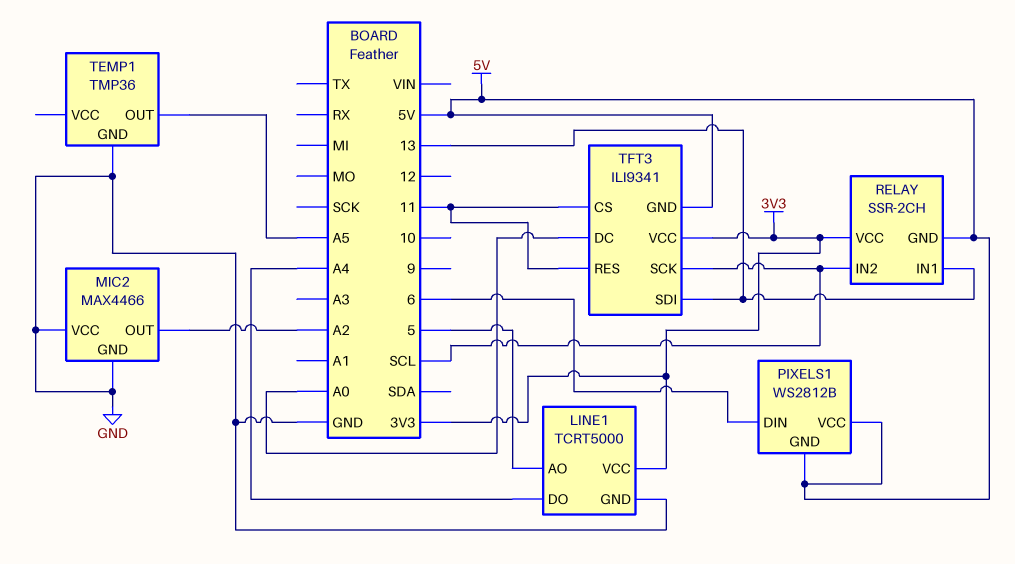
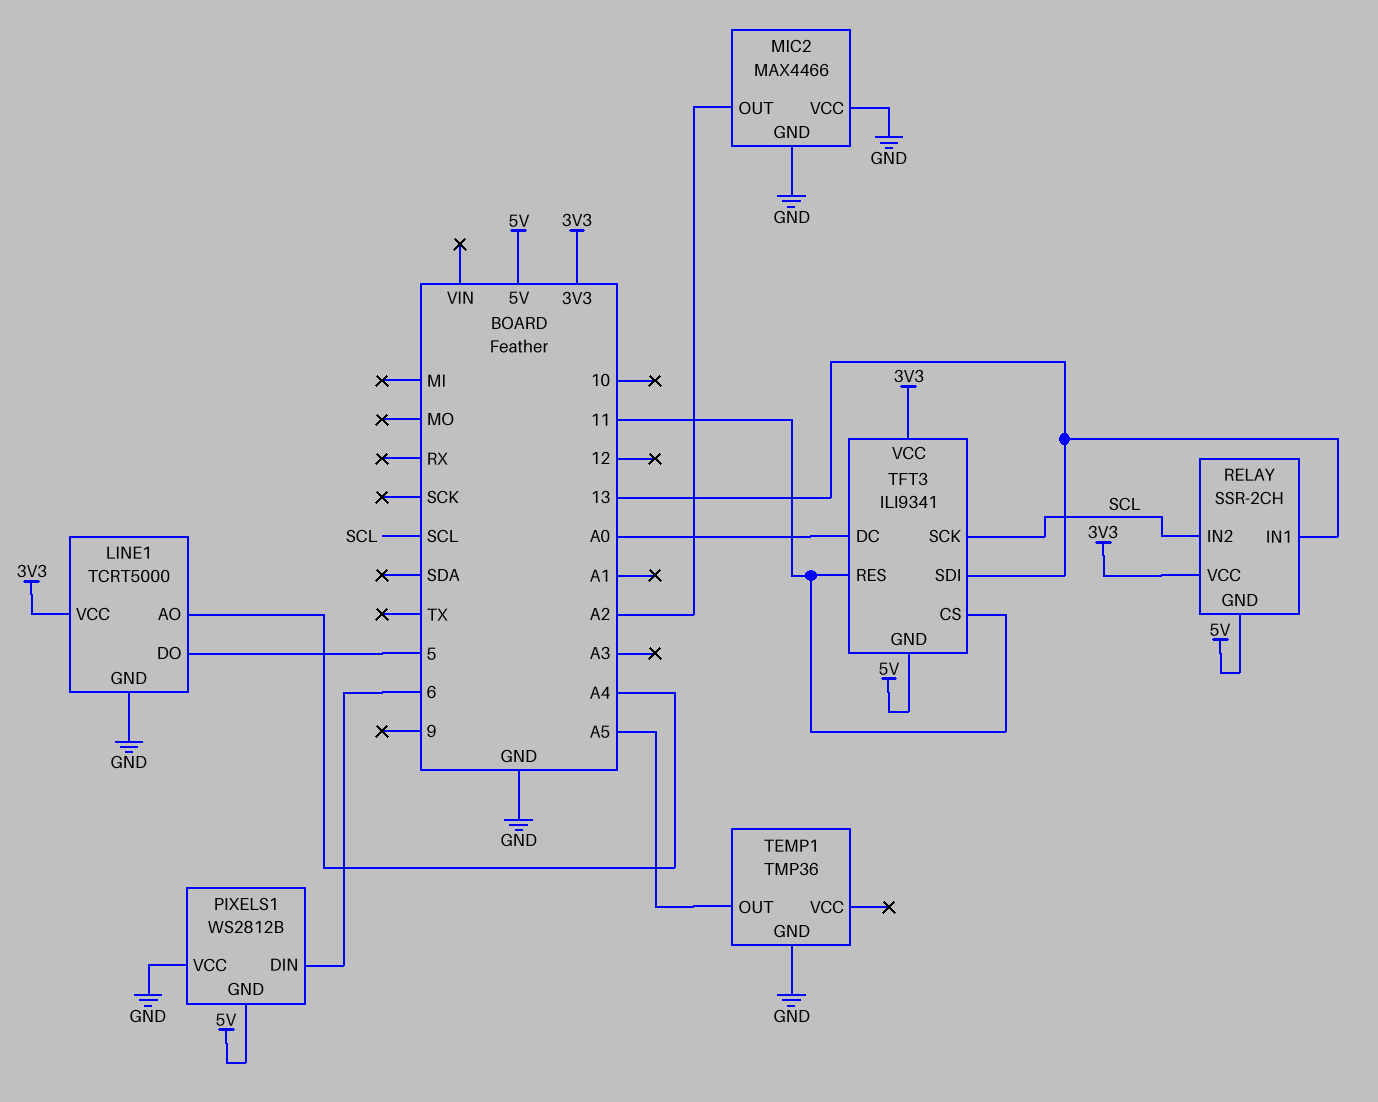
LINE1 pin AO: 5 -> A4
LINE1 pin DO: A4 -> 5
PIXELS1 pin VCC: 5V -> GND

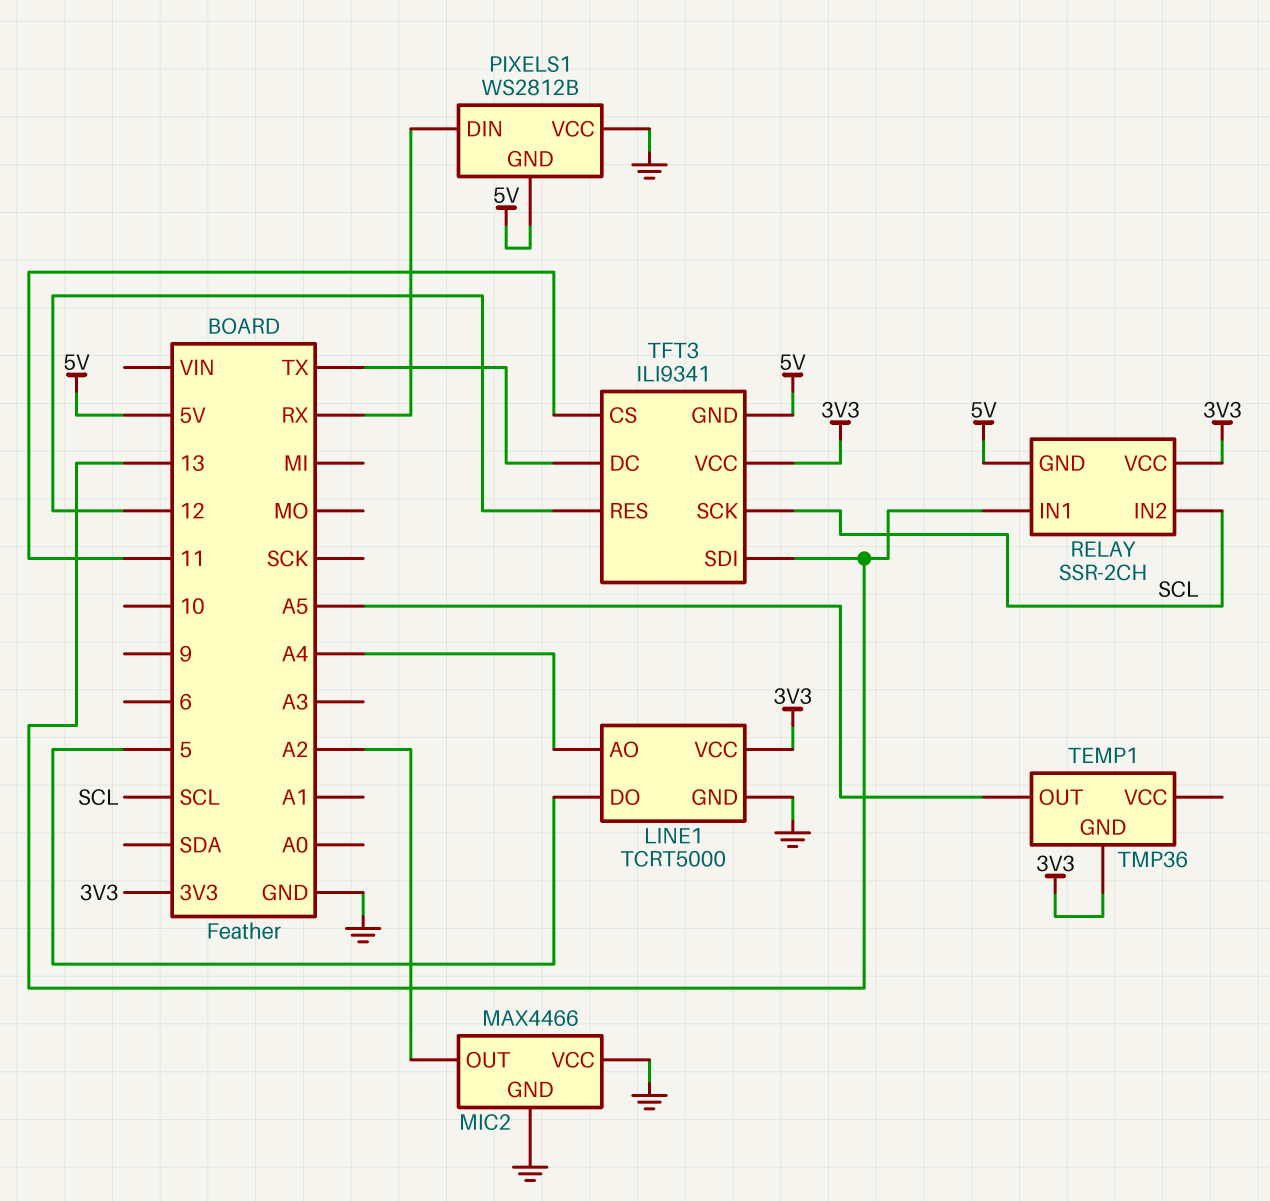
PIXELS1 pin DIN: 6 -> RX
TEMP1 pin GND: GND -> 3V3
TFT3 pin DC: A0 -> TX
TFT3 pin RES: 11 -> 12

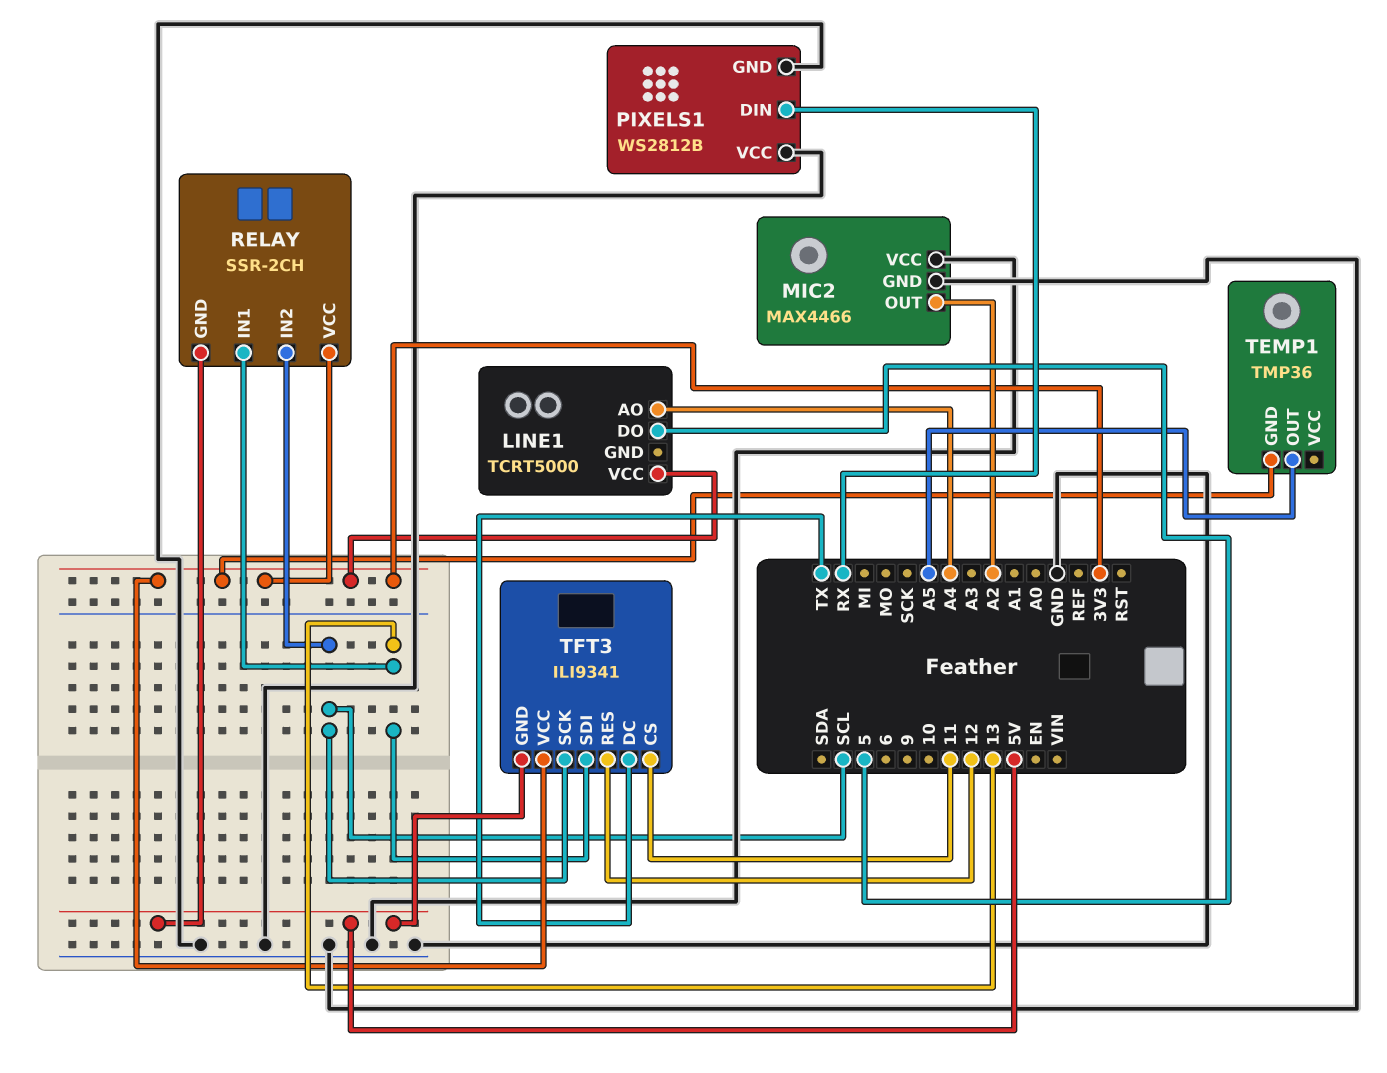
LINE1 pin GND: GND -> none
PIXELS1 pin GND: 5V -> GND

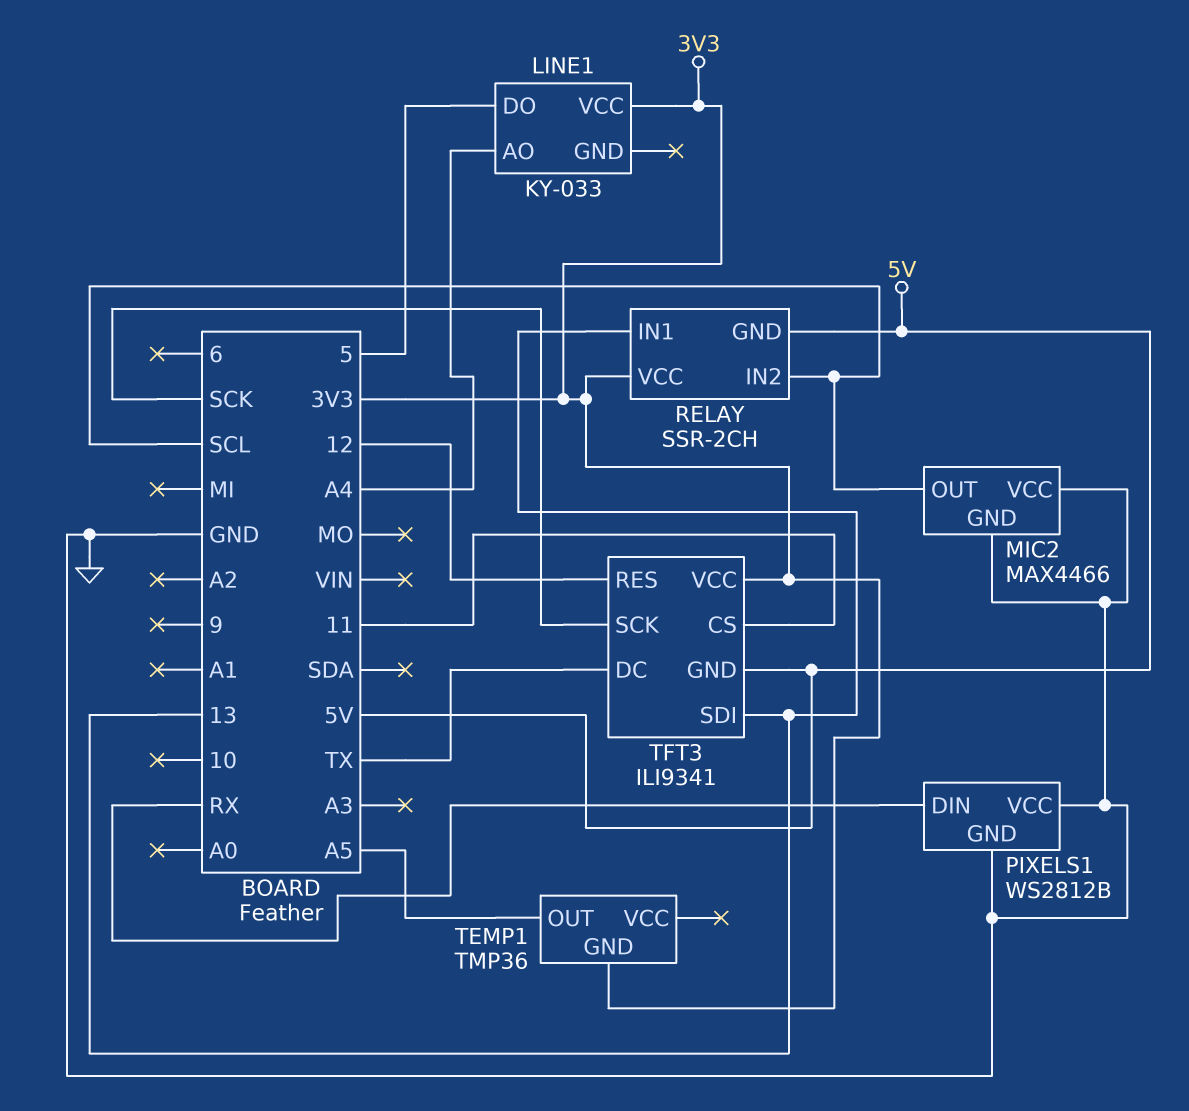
LINE1: TCRT5000 -> KY-033
MIC2 pin OUT: A2 -> SCL
TFT3 pin SCK: SCL -> SCK

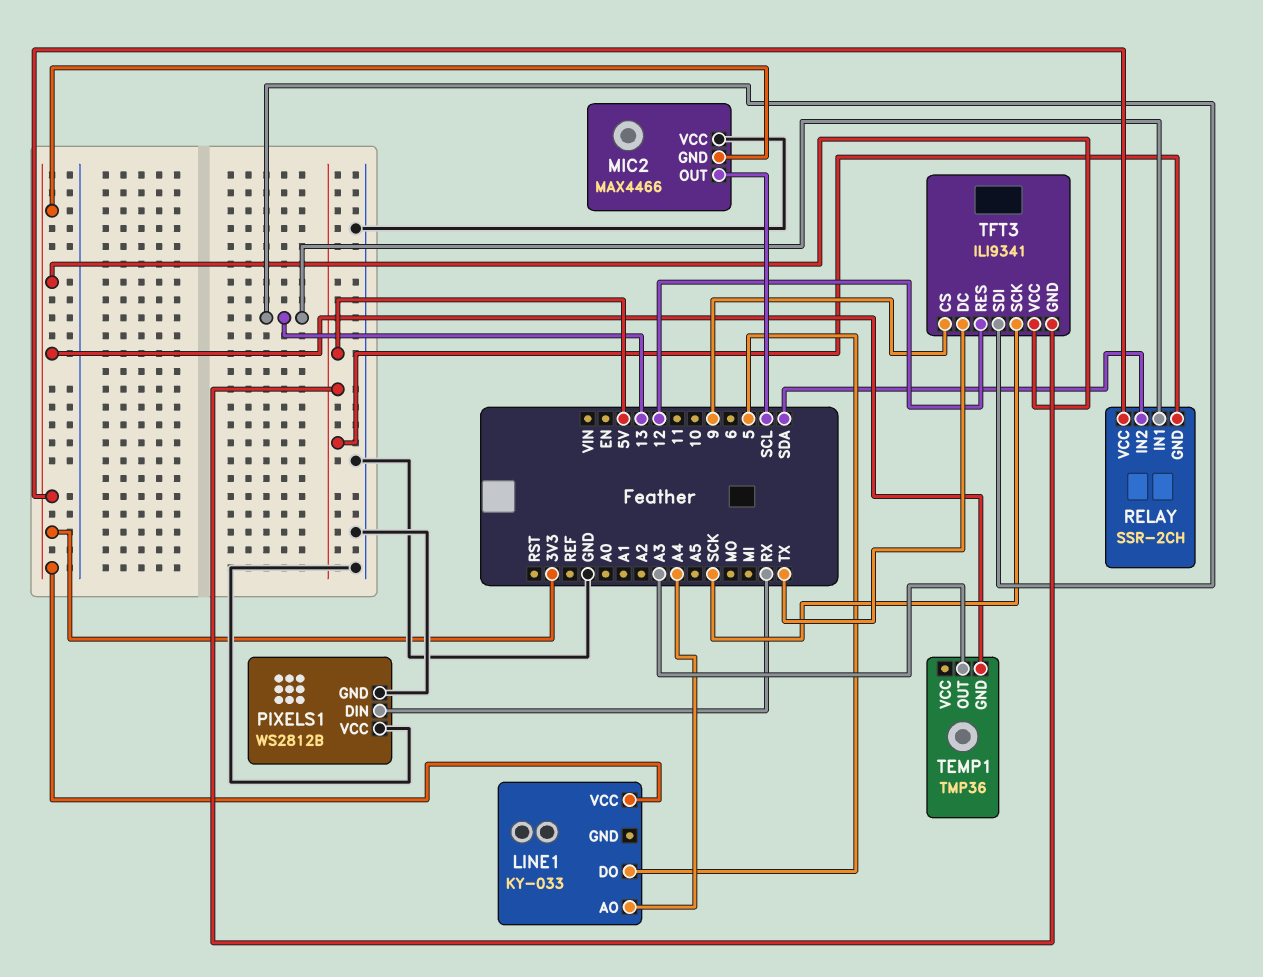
MIC2 pin GND: GND -> 3V3
RELAY pin IN2: SCL -> SDA
TEMP1 pin OUT: A5 -> A3
TFT3 pin CS: 11 -> 9

